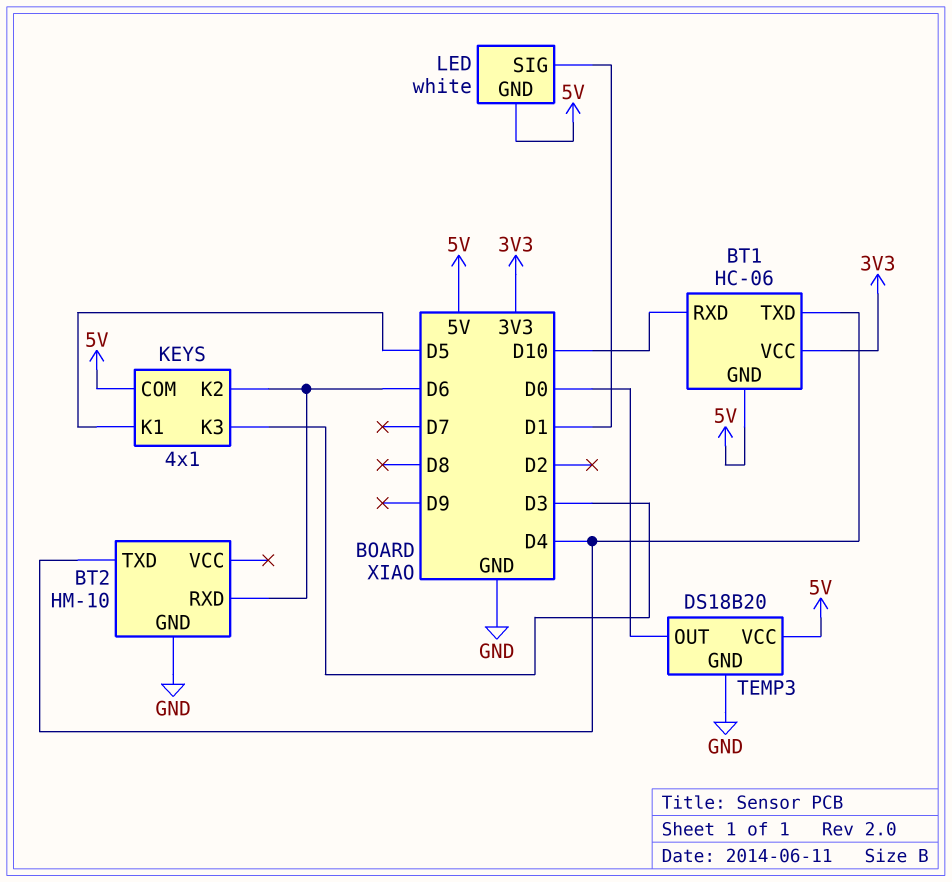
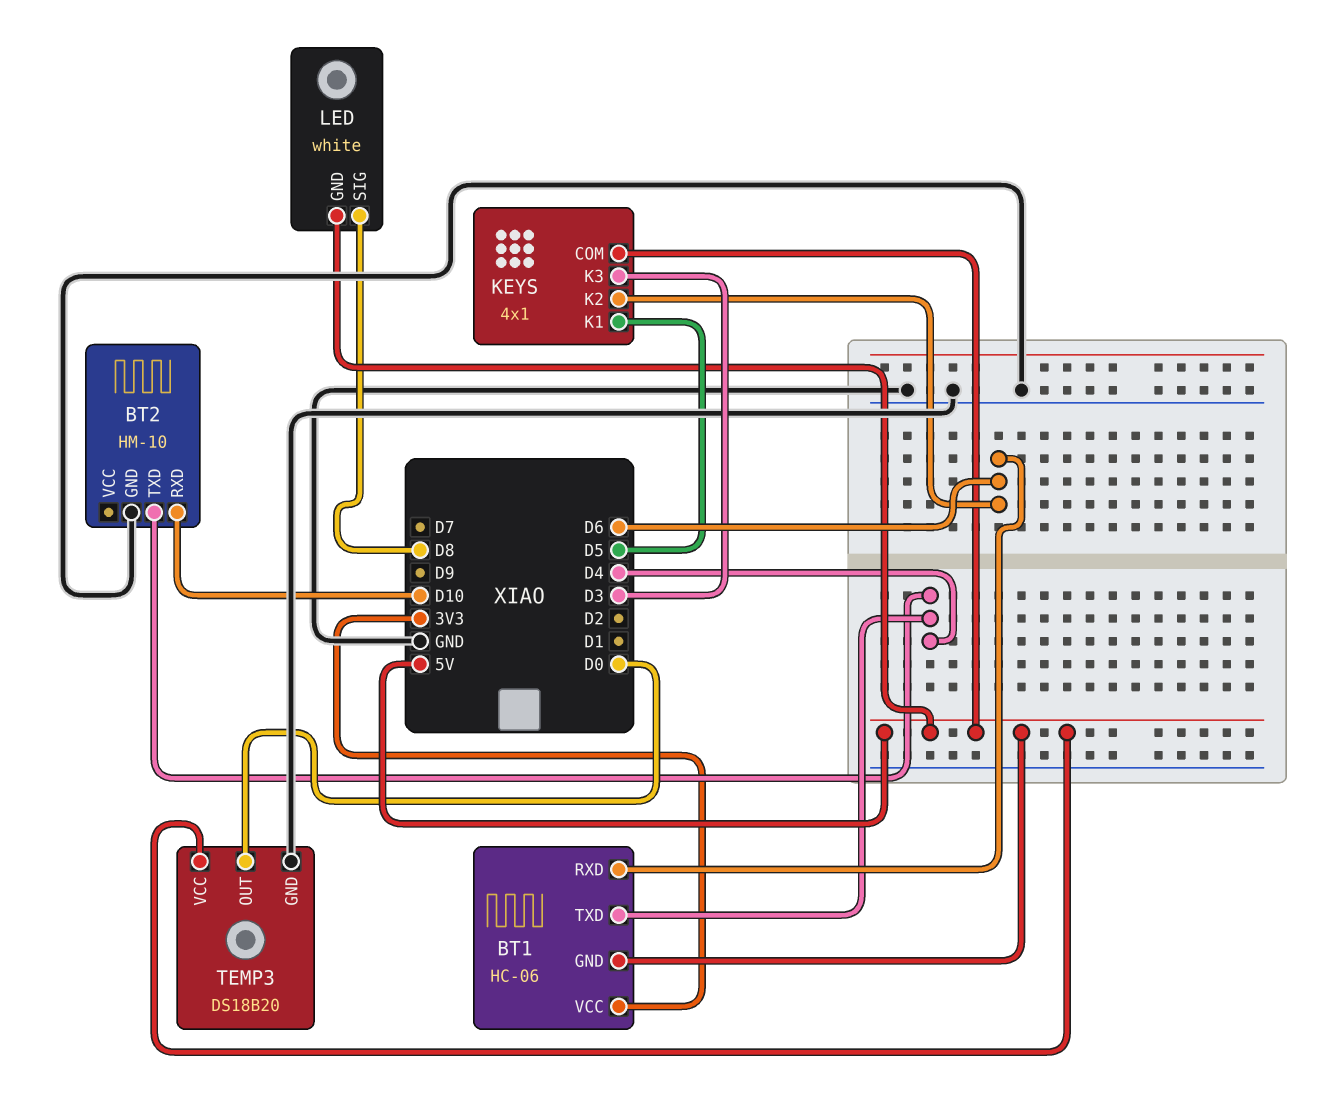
BT1 pin RXD: D10 -> D6
BT2 pin RXD: D6 -> D10
LED pin SIG: D1 -> D8

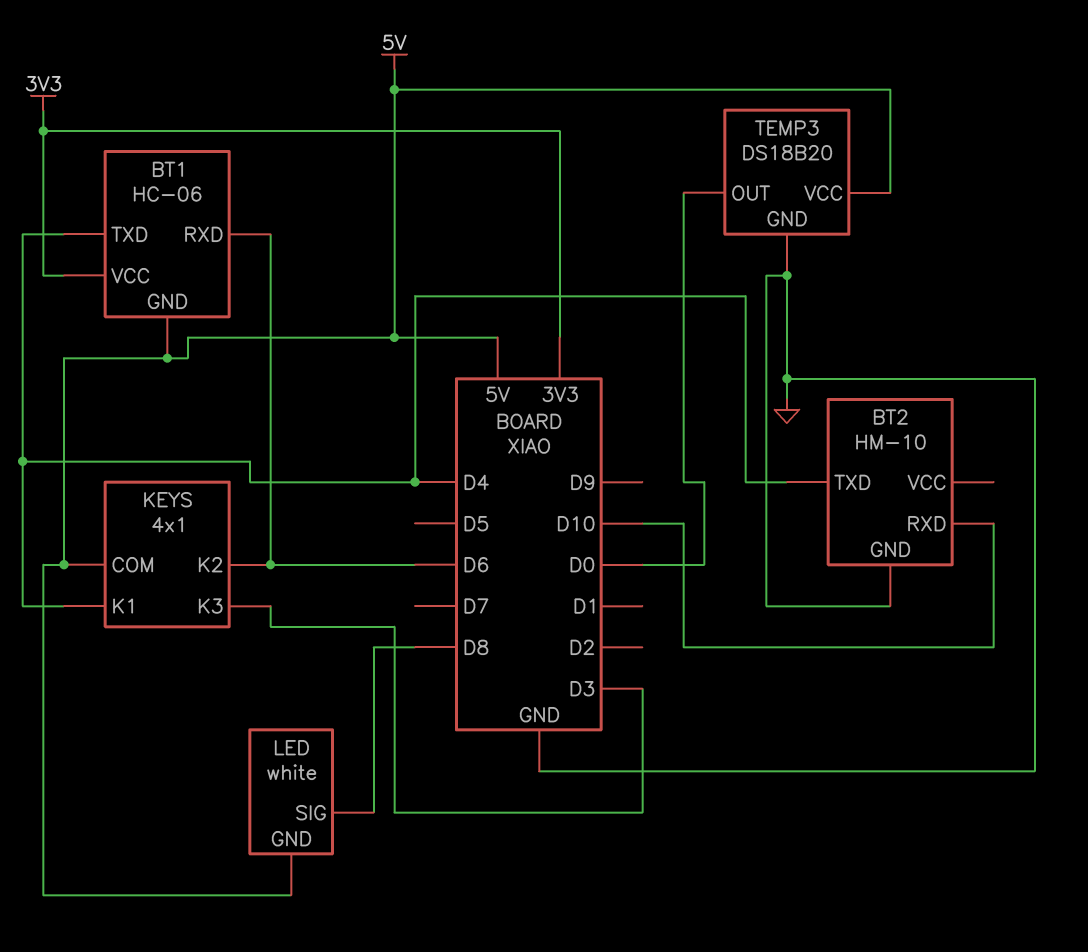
KEYS pin K1: D5 -> D4

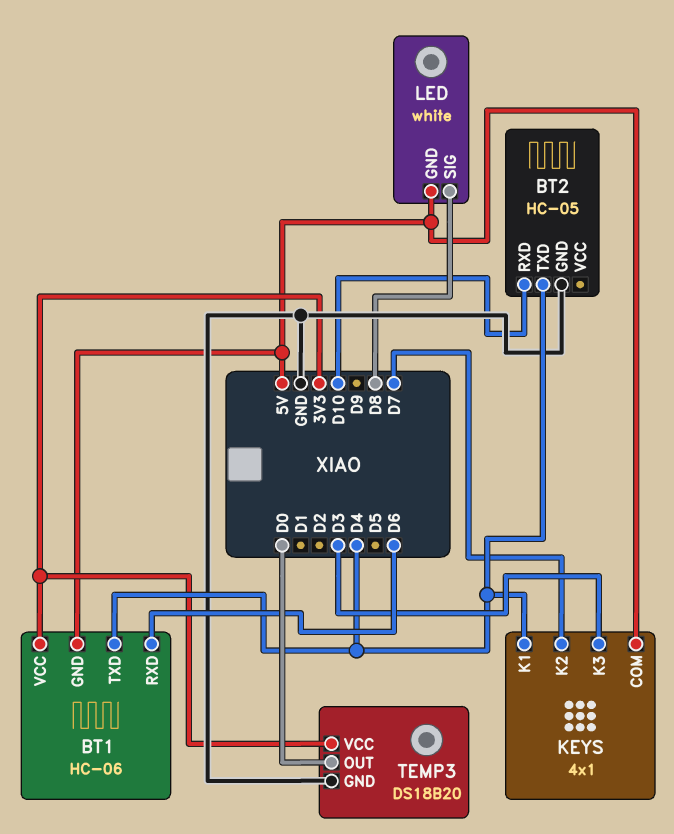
BT2: HM-10 -> HC-05
KEYS pin K2: D6 -> D7
TEMP3 pin VCC: 5V -> 3V3

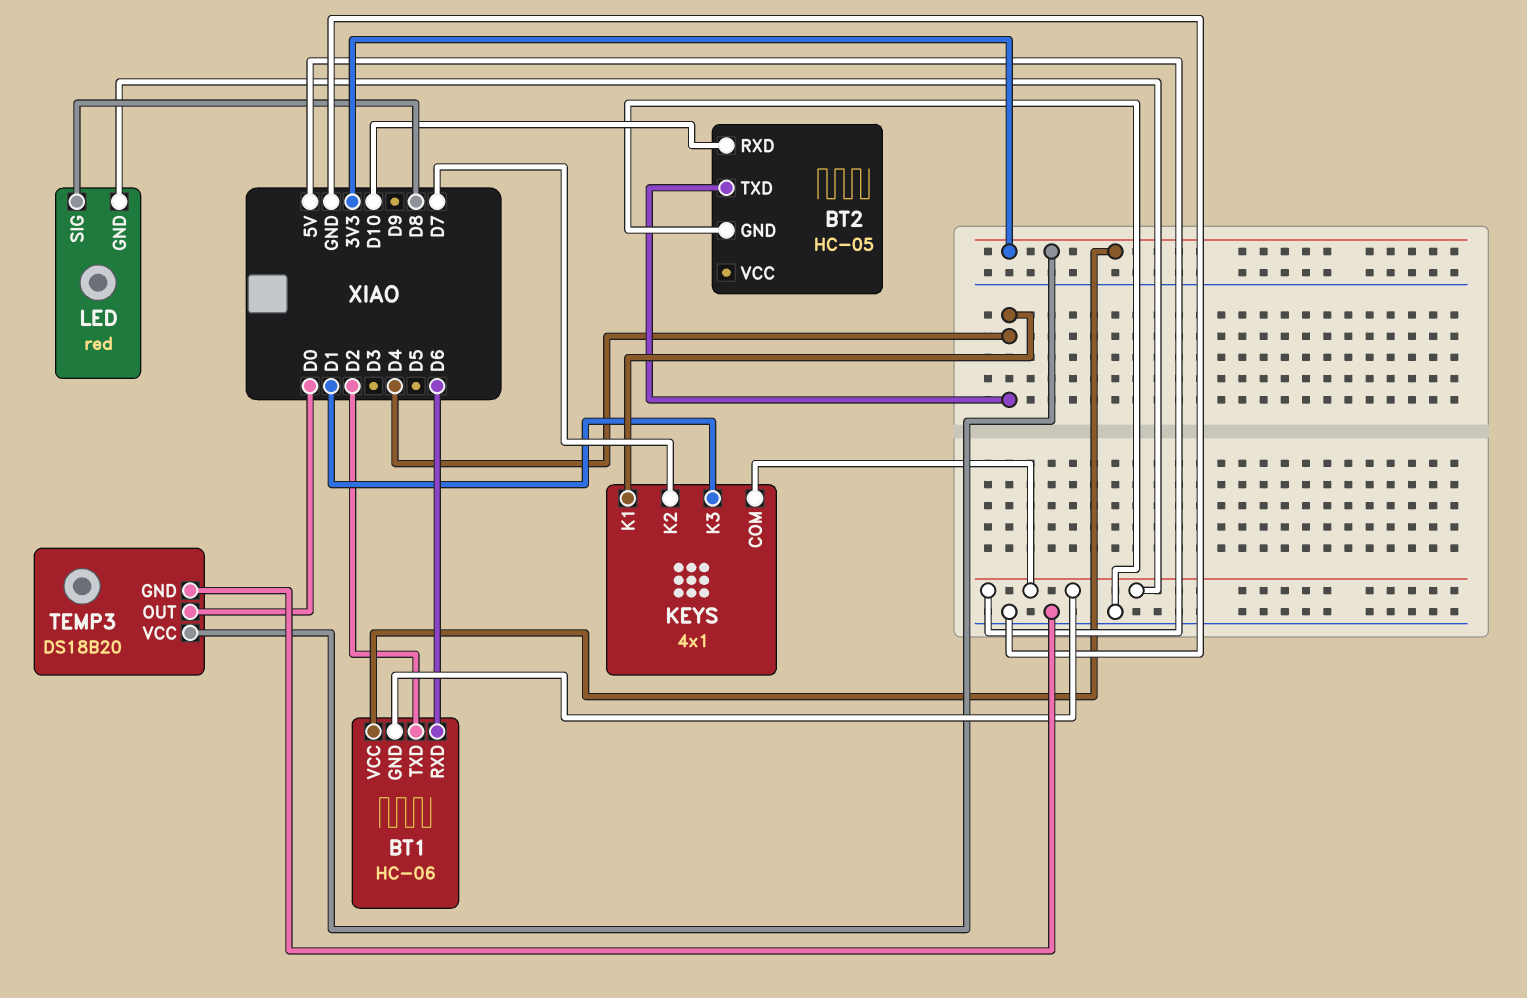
BT1 pin TXD: D4 -> D2
KEYS pin K3: D3 -> D1
LED: white -> red

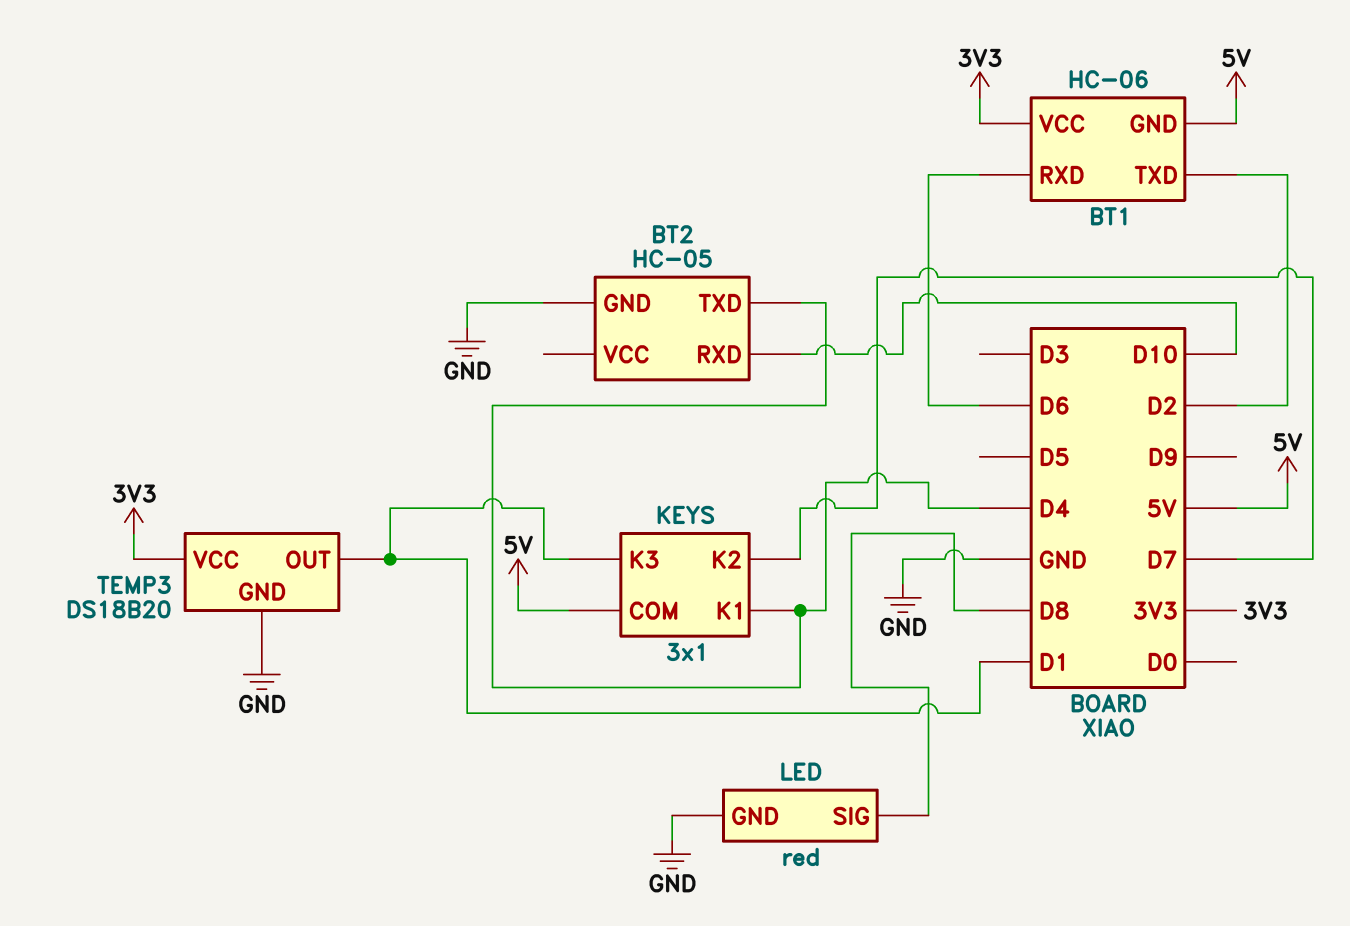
KEYS: 4x1 -> 3x1
LED pin GND: 5V -> GND
TEMP3 pin OUT: D0 -> D1

